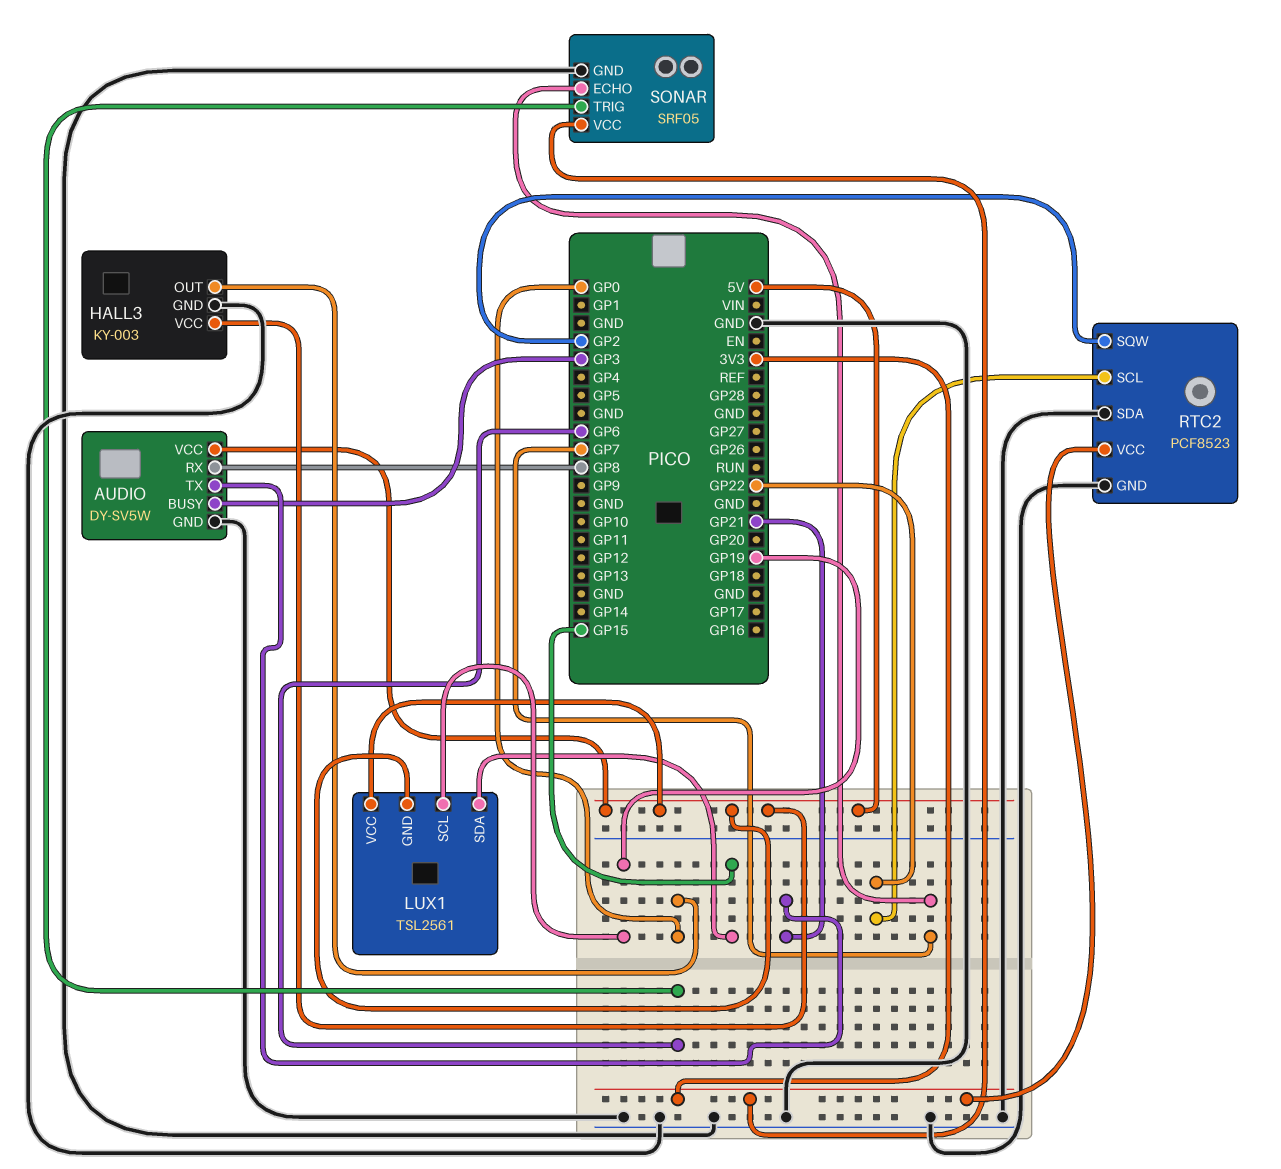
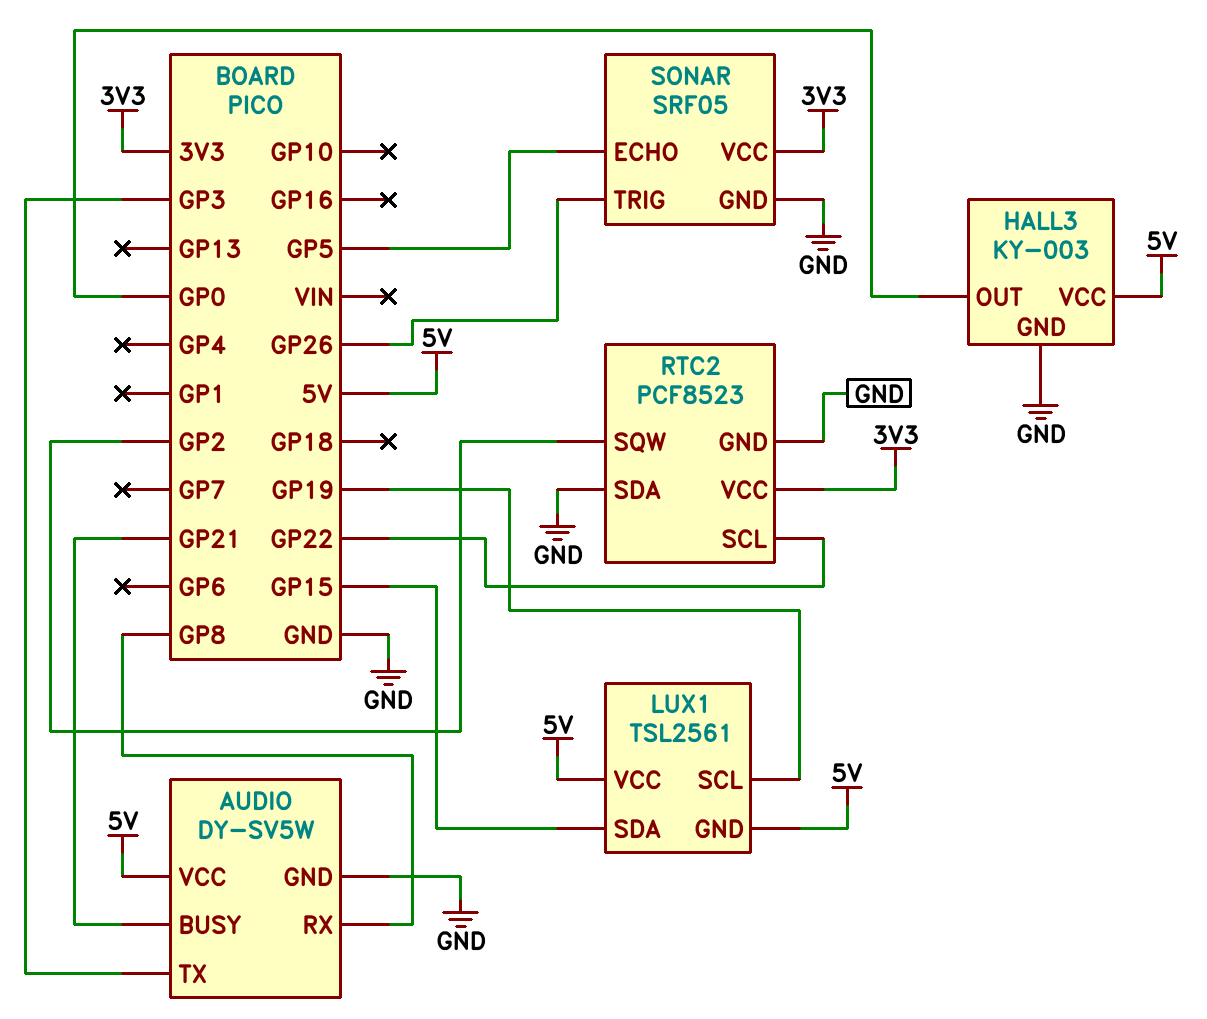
AUDIO pin BUSY: GP3 -> GP21
AUDIO pin TX: GP21 -> GP3
SONAR pin ECHO: GP7 -> GP5
SONAR pin TRIG: GP6 -> GP26

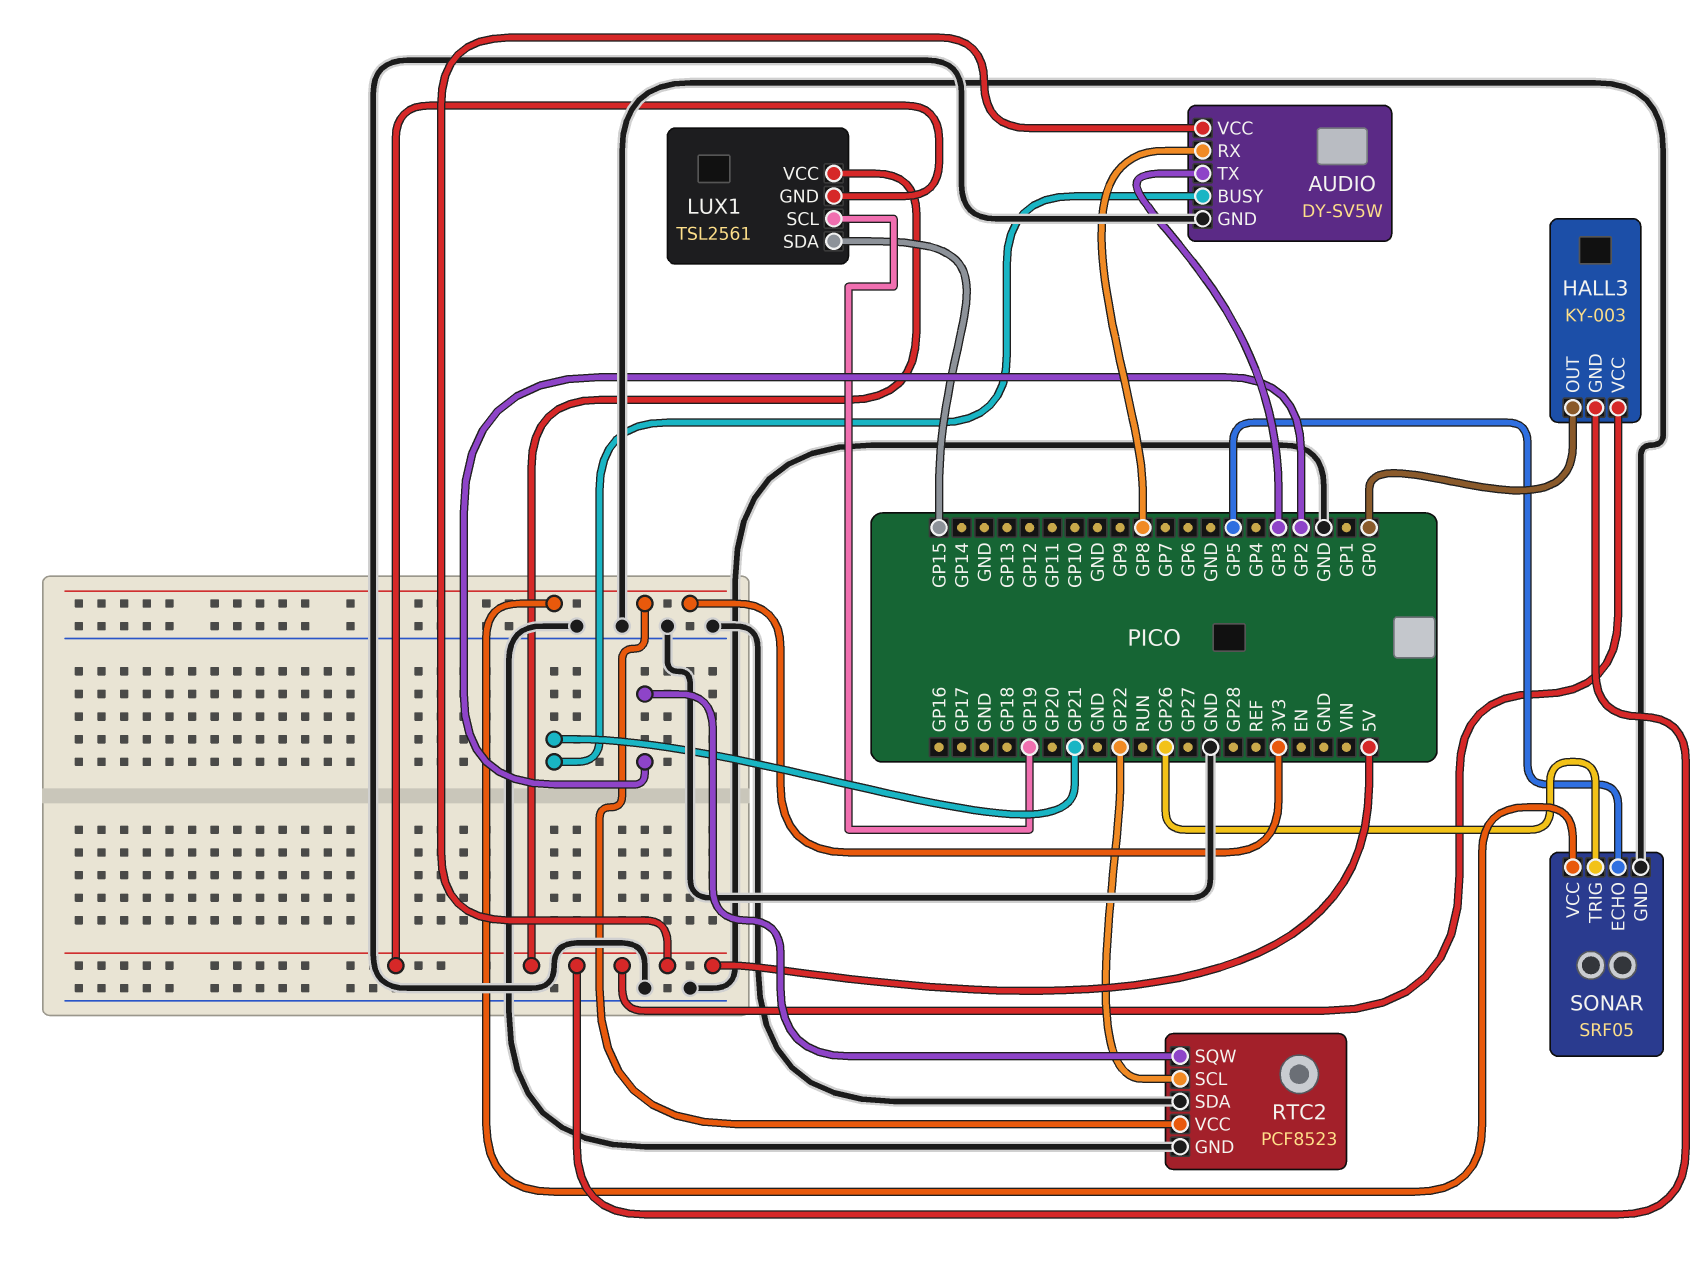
HALL3 pin GND: GND -> 5V

